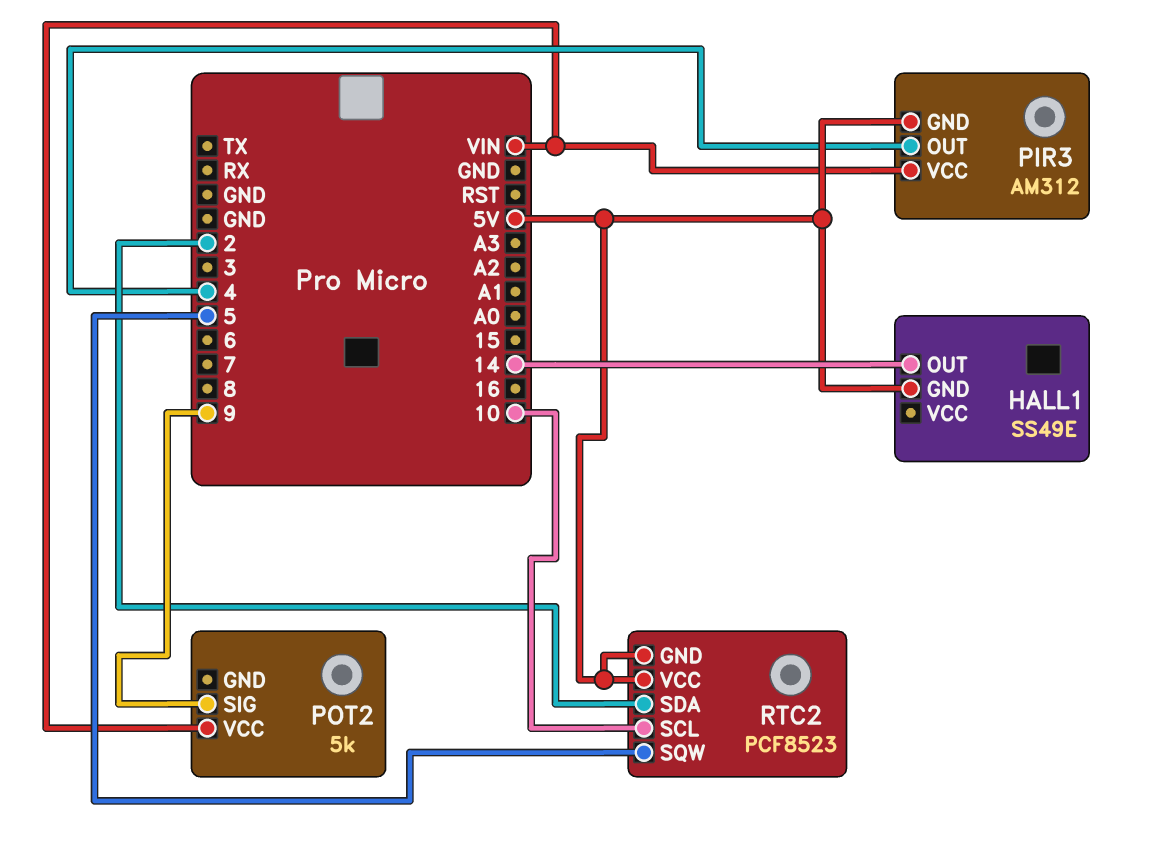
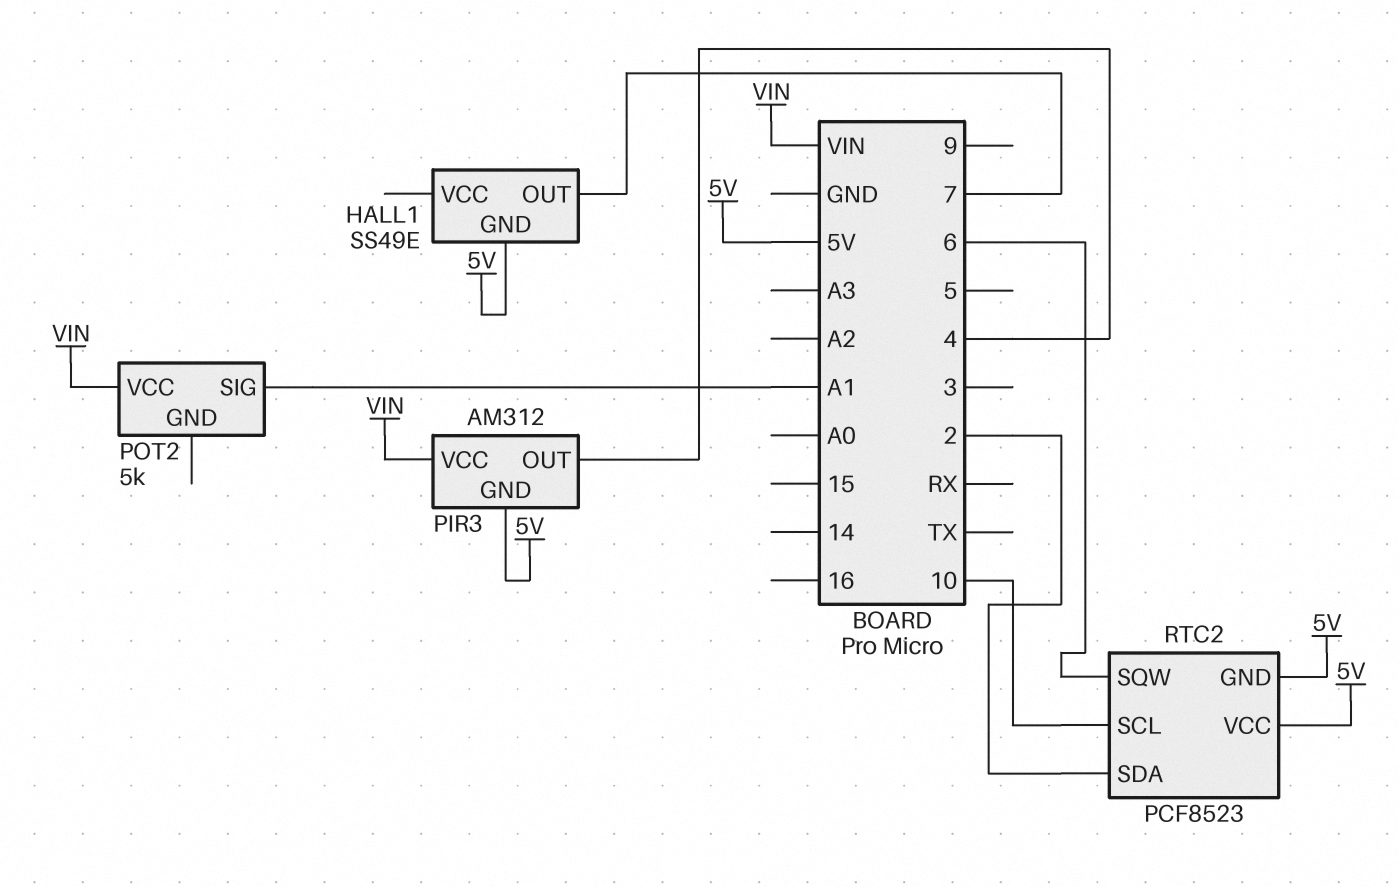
HALL1 pin OUT: 14 -> 7
POT2 pin SIG: 9 -> A1
RTC2 pin SQW: 5 -> 6

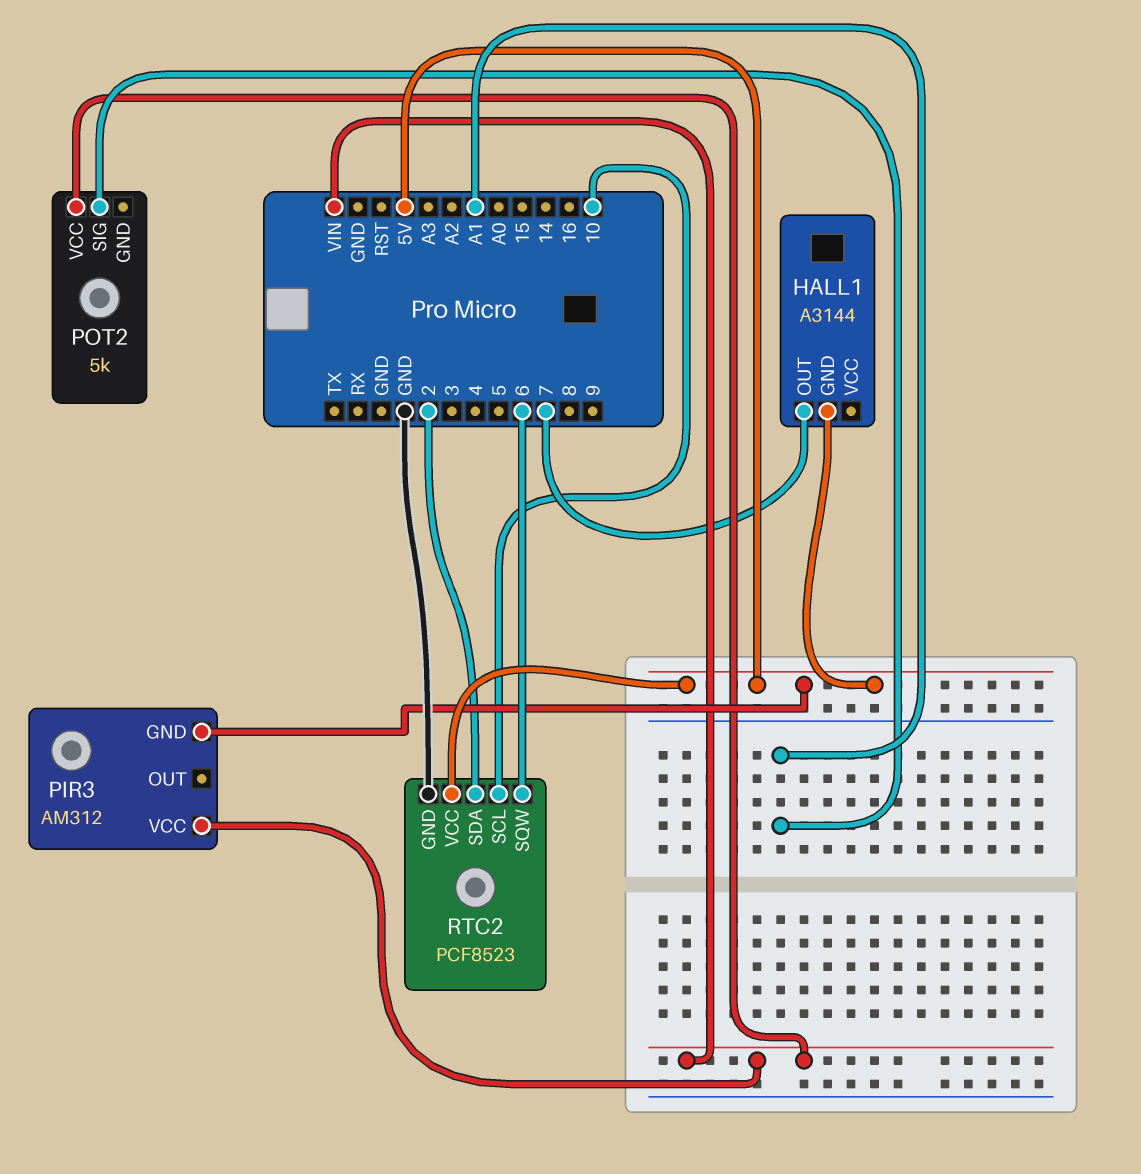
HALL1: SS49E -> A3144
PIR3 pin OUT: 4 -> none
RTC2 pin GND: 5V -> GND

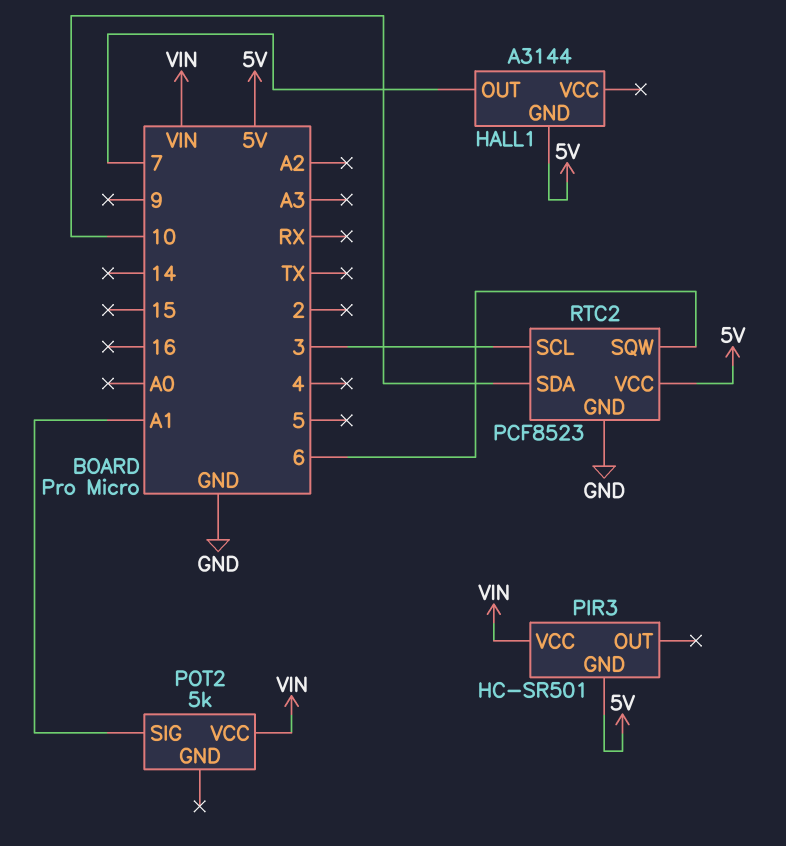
PIR3: AM312 -> HC-SR501
RTC2 pin SCL: 10 -> 3
RTC2 pin SDA: 2 -> 10

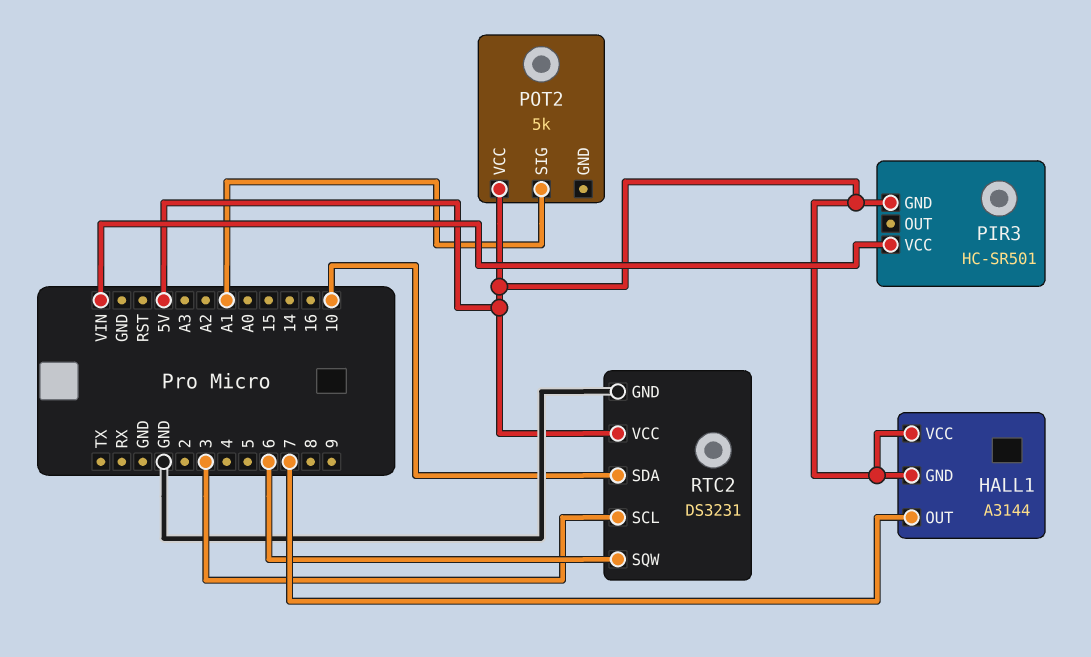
HALL1 pin VCC: none -> 5V
POT2 pin VCC: VIN -> 5V
RTC2: PCF8523 -> DS3231

